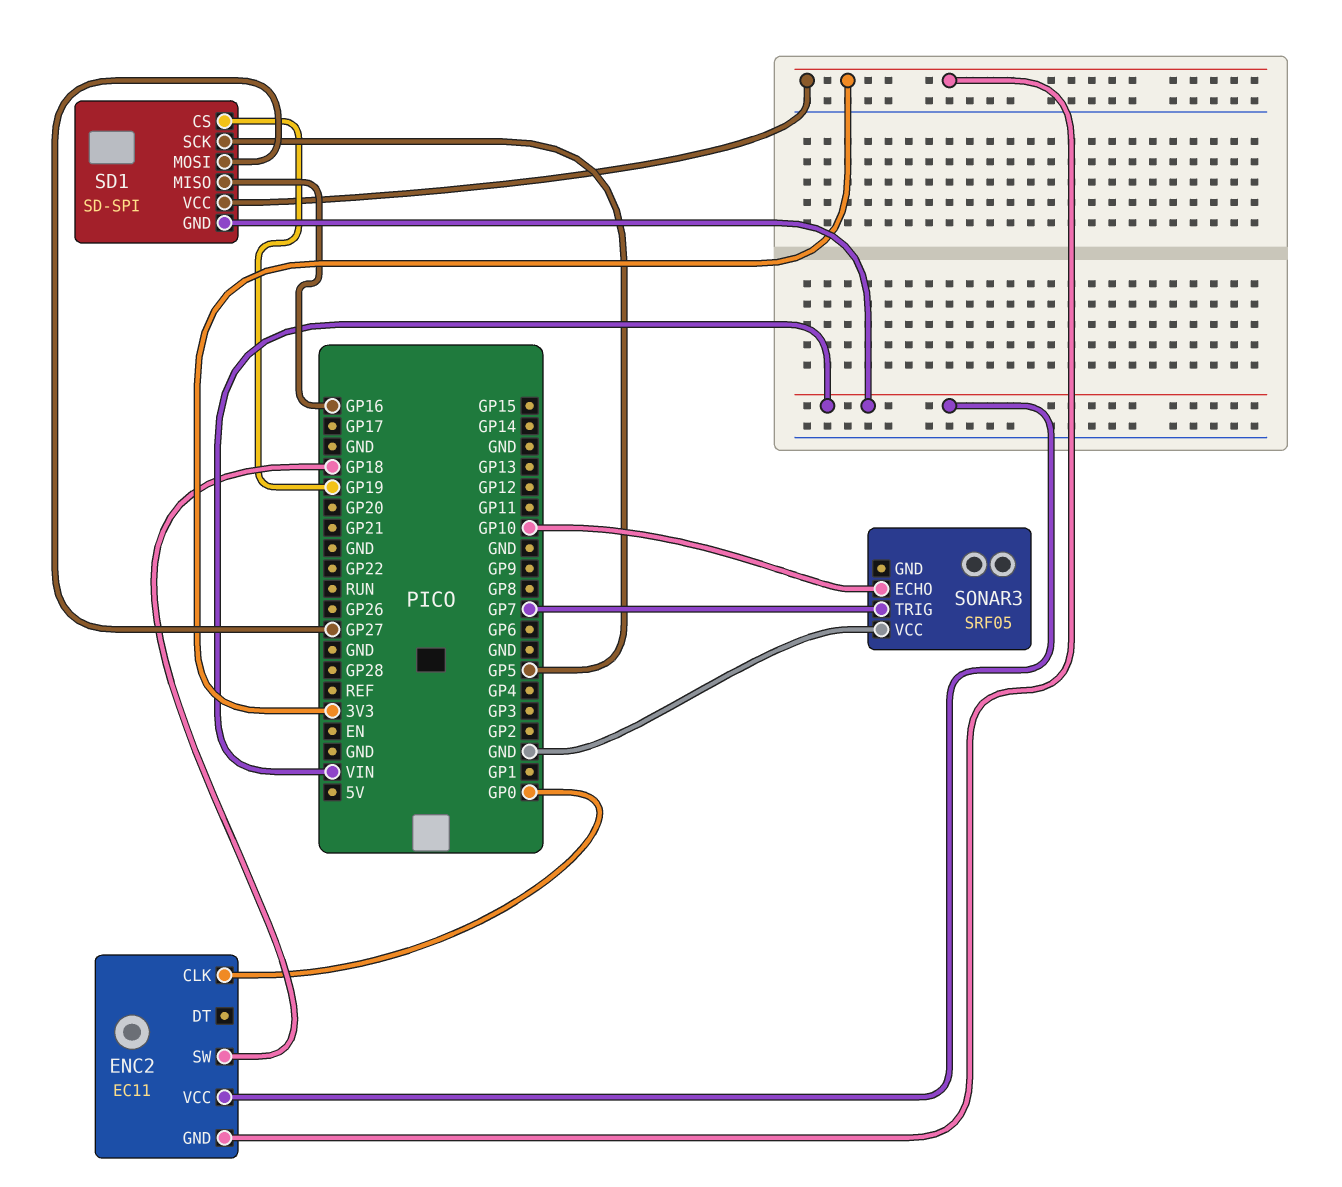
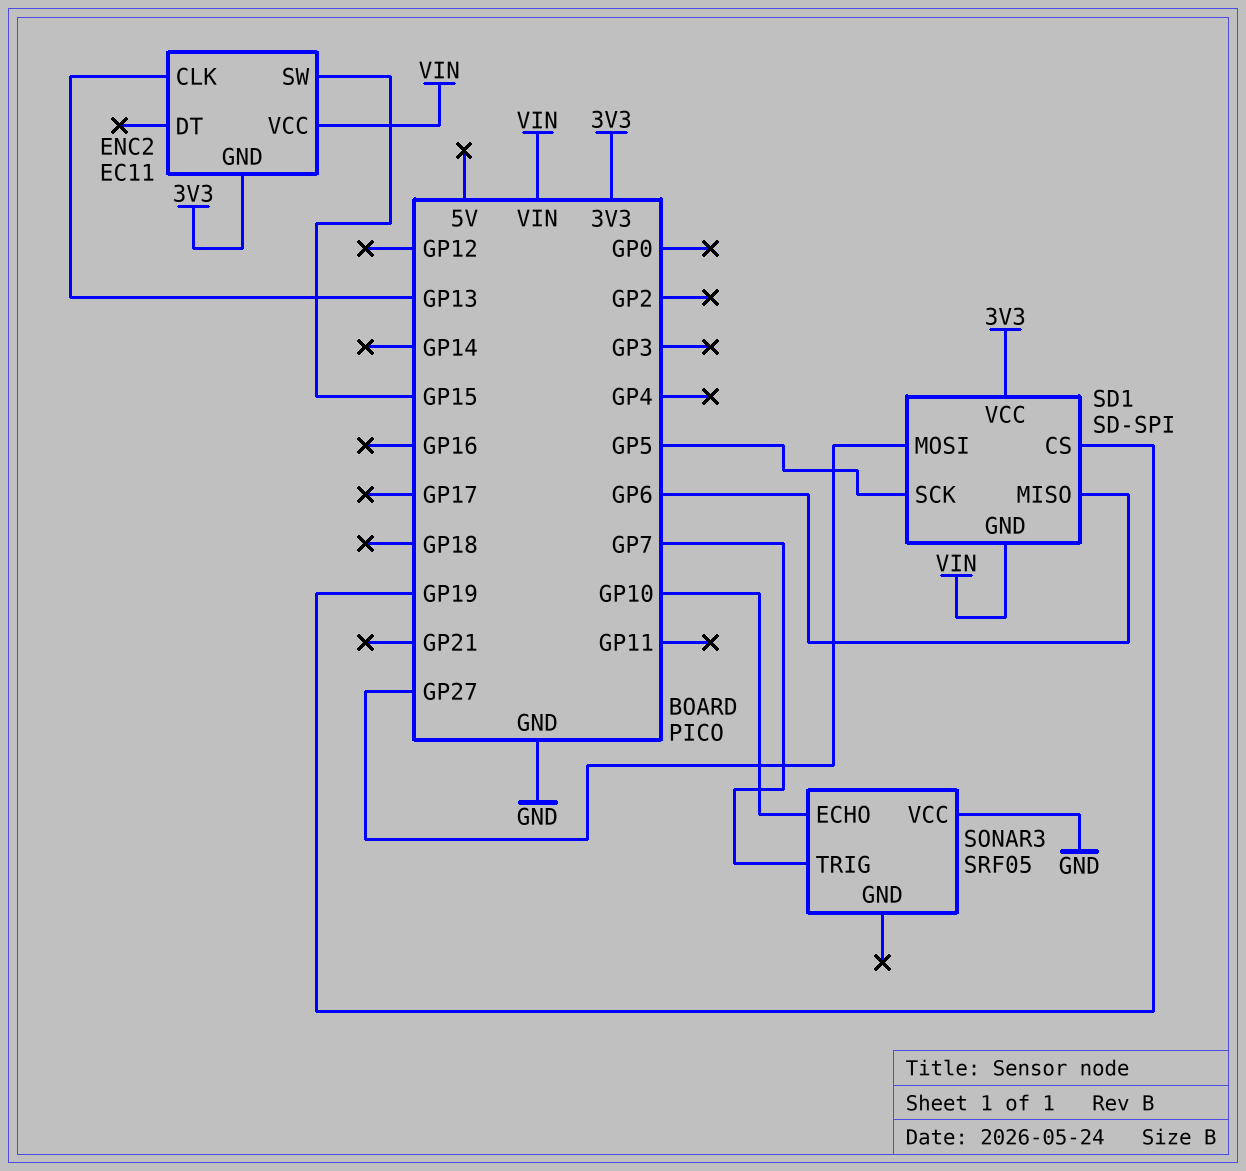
ENC2 pin CLK: GP0 -> GP13
ENC2 pin SW: GP18 -> GP15
SD1 pin MISO: GP16 -> GP6

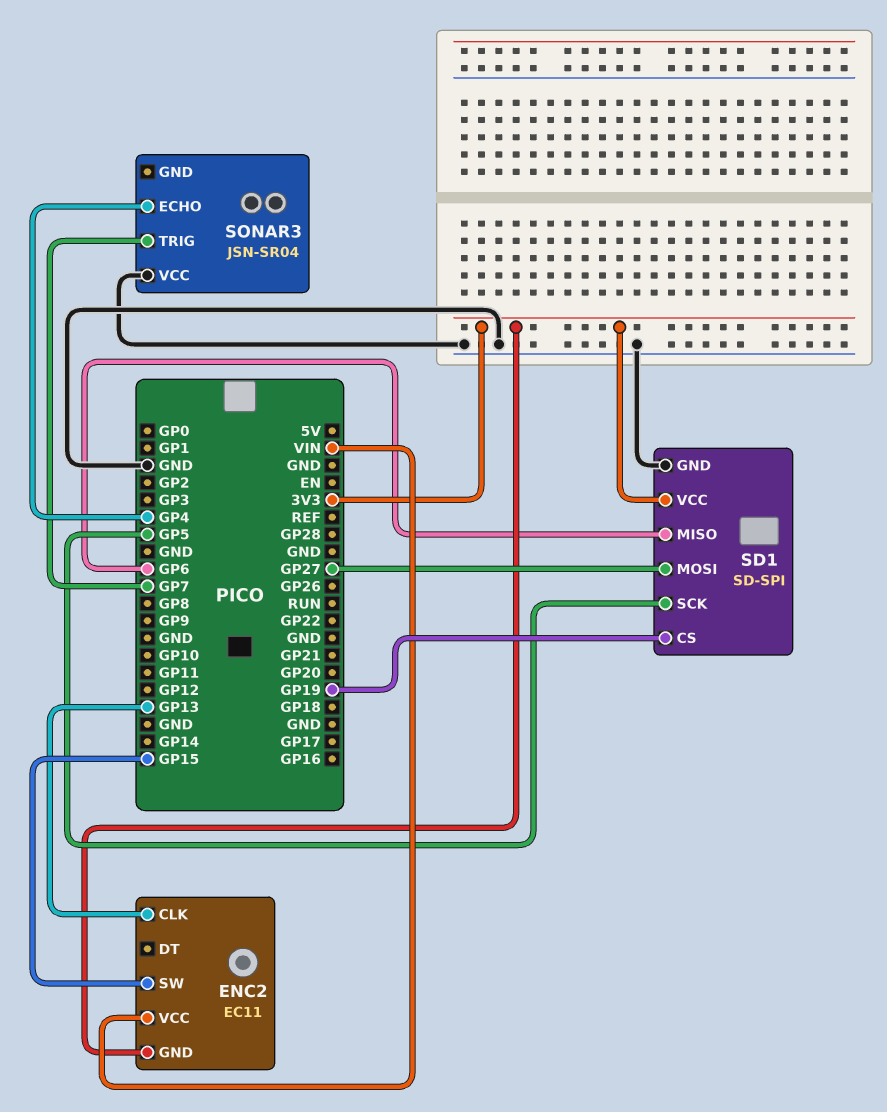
SD1 pin GND: VIN -> GND
SONAR3: SRF05 -> JSN-SR04
SONAR3 pin ECHO: GP10 -> GP4

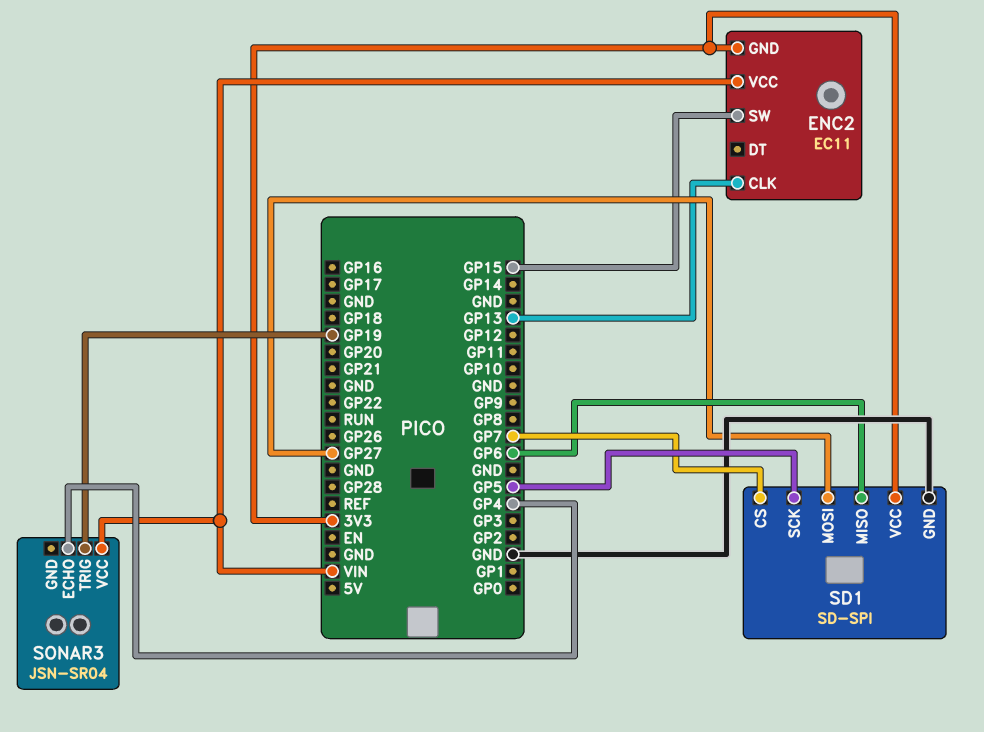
SD1 pin CS: GP19 -> GP7
SONAR3 pin TRIG: GP7 -> GP19
SONAR3 pin VCC: GND -> VIN

